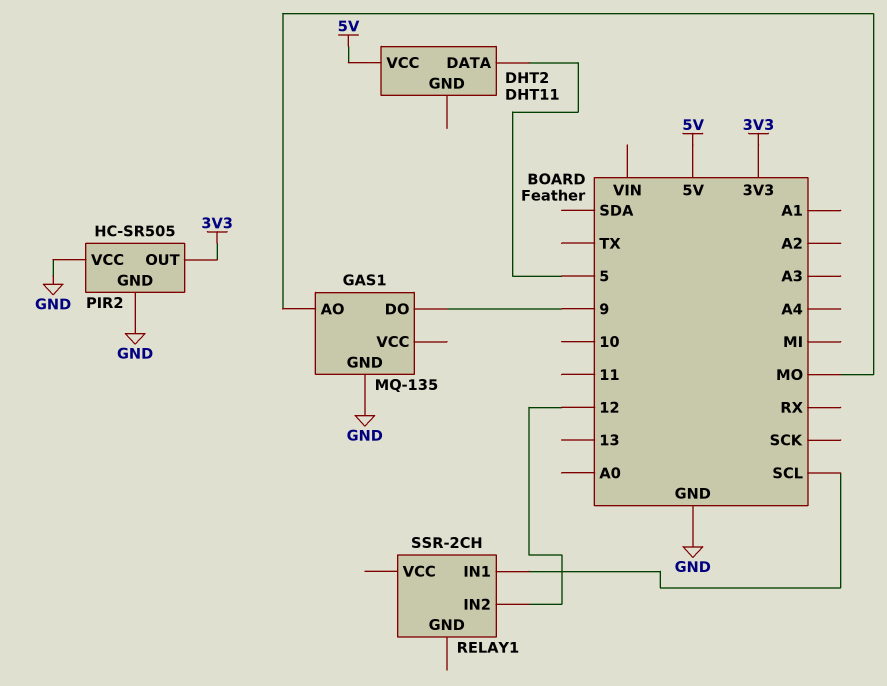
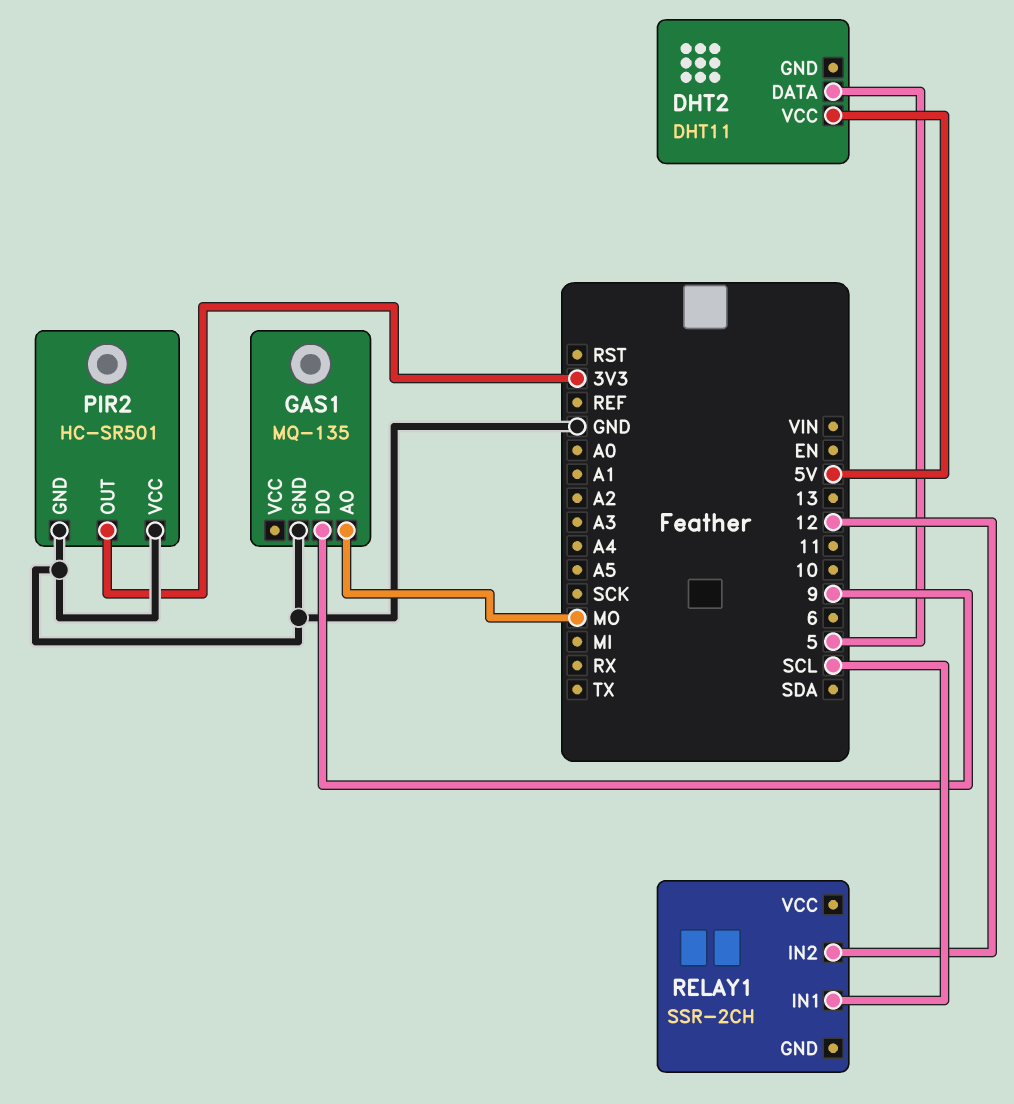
PIR2: HC-SR505 -> HC-SR501

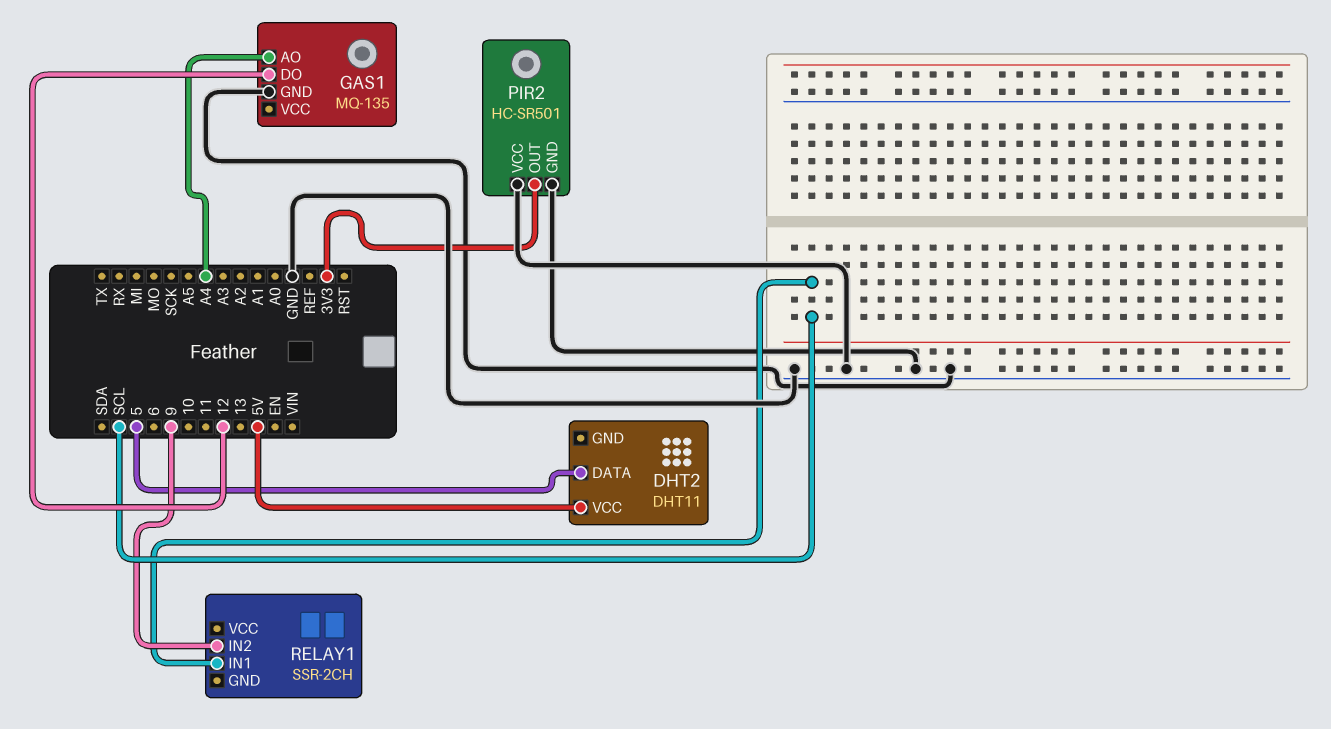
GAS1 pin AO: MO -> A4
GAS1 pin DO: 9 -> 12
RELAY1 pin IN2: 12 -> 9

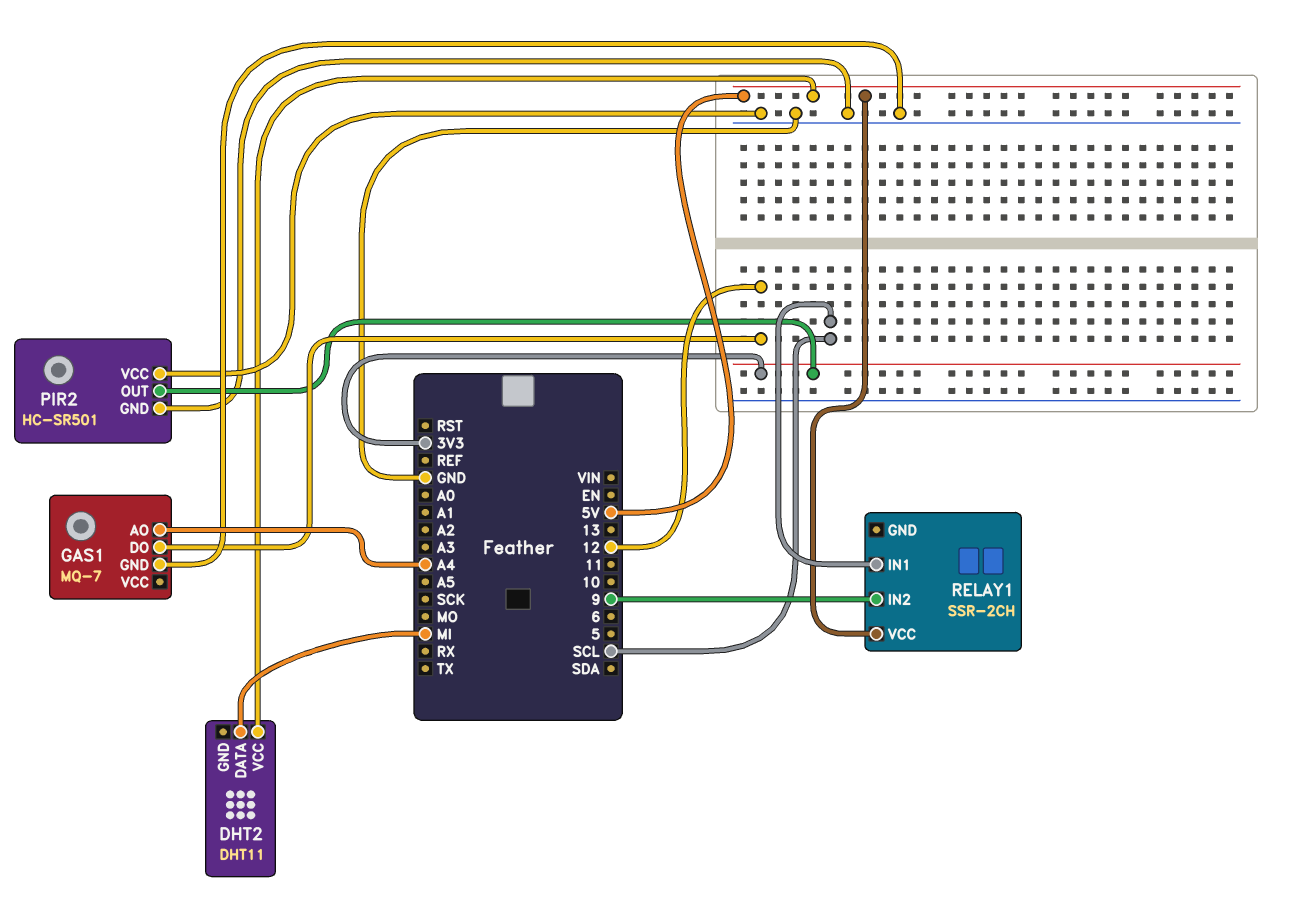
DHT2 pin DATA: 5 -> MI
GAS1: MQ-135 -> MQ-7
RELAY1 pin VCC: none -> 5V

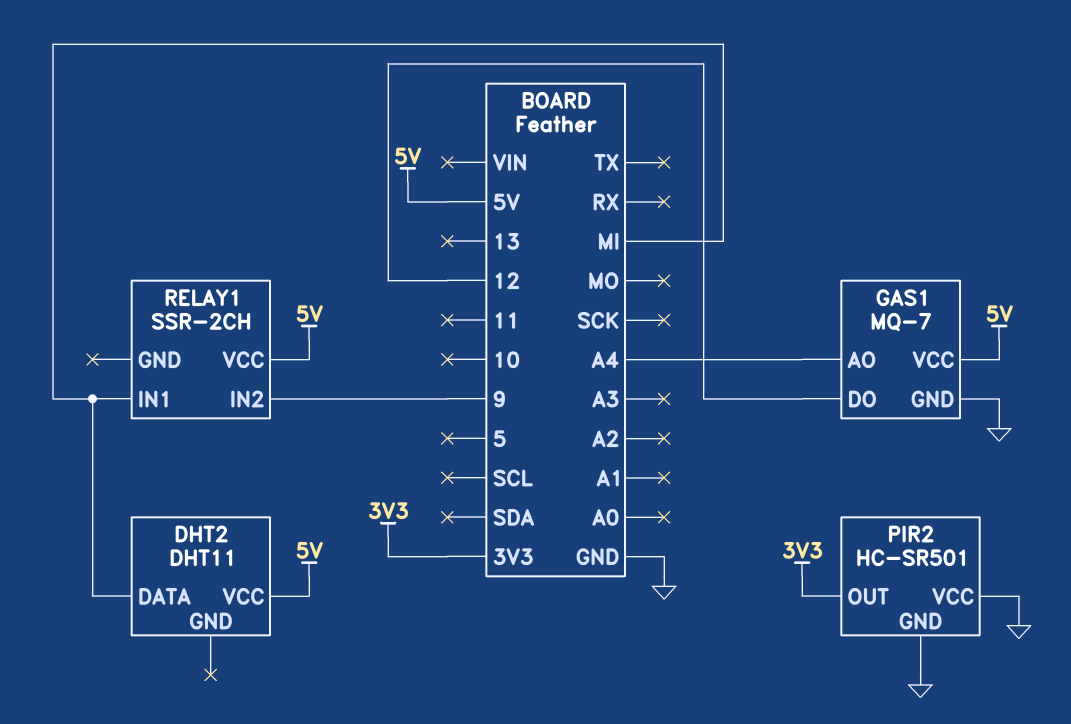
GAS1 pin VCC: none -> 5V
RELAY1 pin IN1: SCL -> MI

